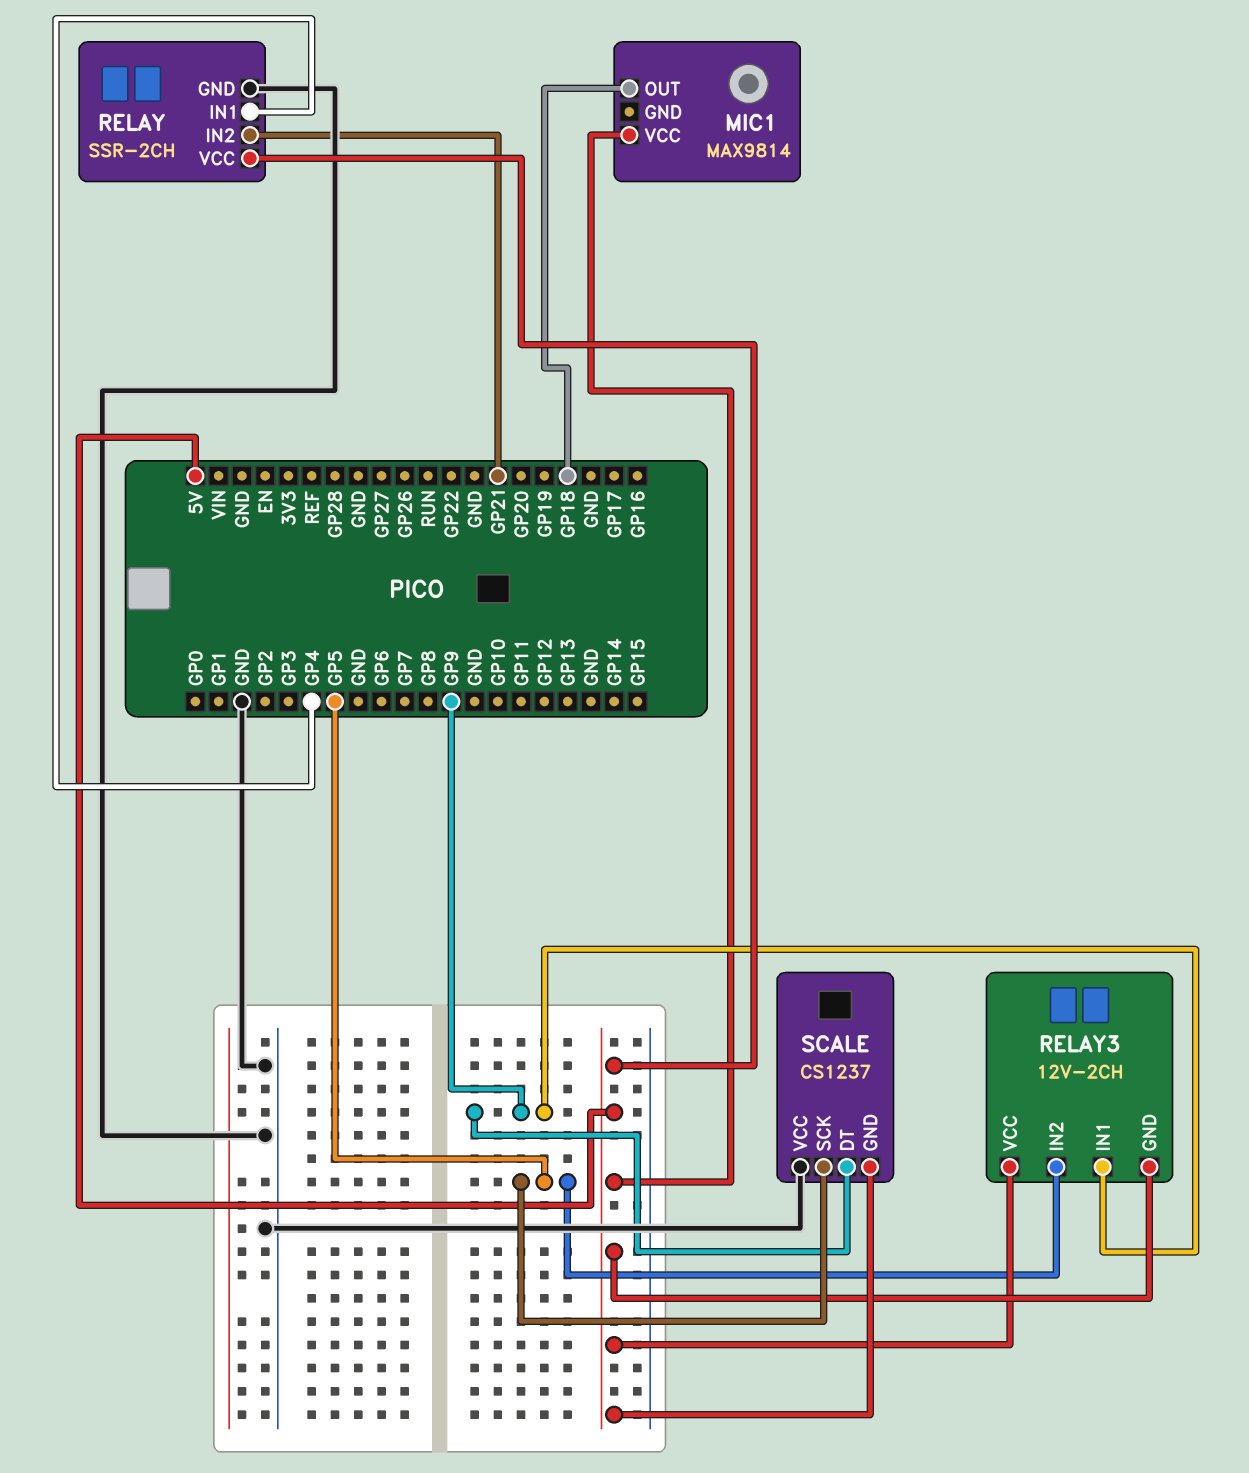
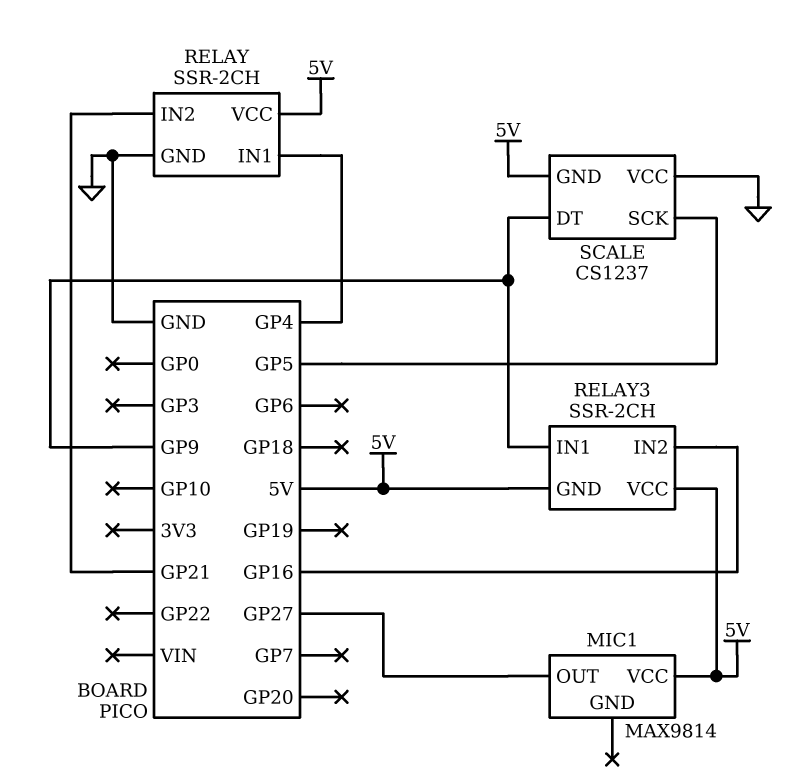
MIC1 pin OUT: GP18 -> GP27
RELAY3: 12V-2CH -> SSR-2CH
RELAY3 pin IN2: GP5 -> GP16

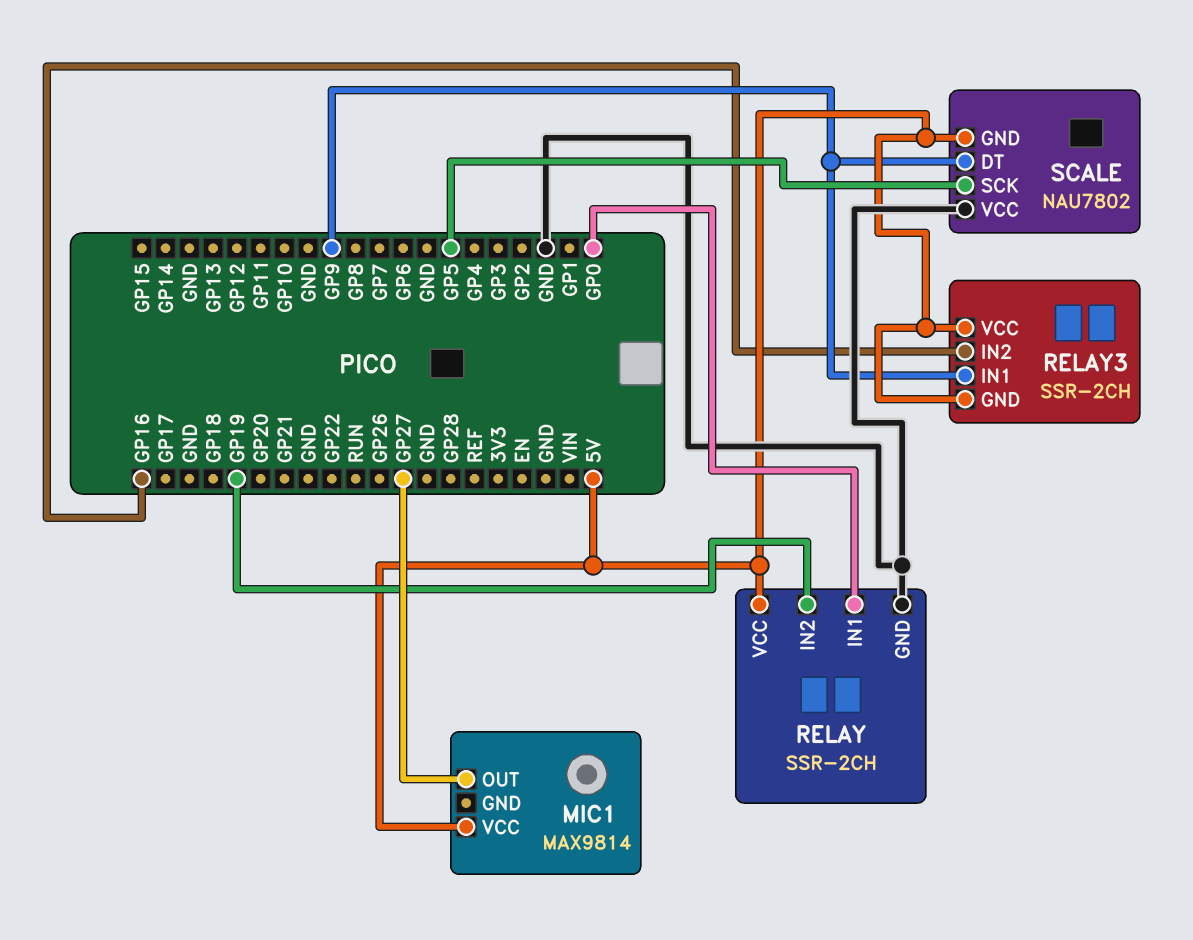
RELAY pin IN1: GP4 -> GP0
RELAY pin IN2: GP21 -> GP19
SCALE: CS1237 -> NAU7802

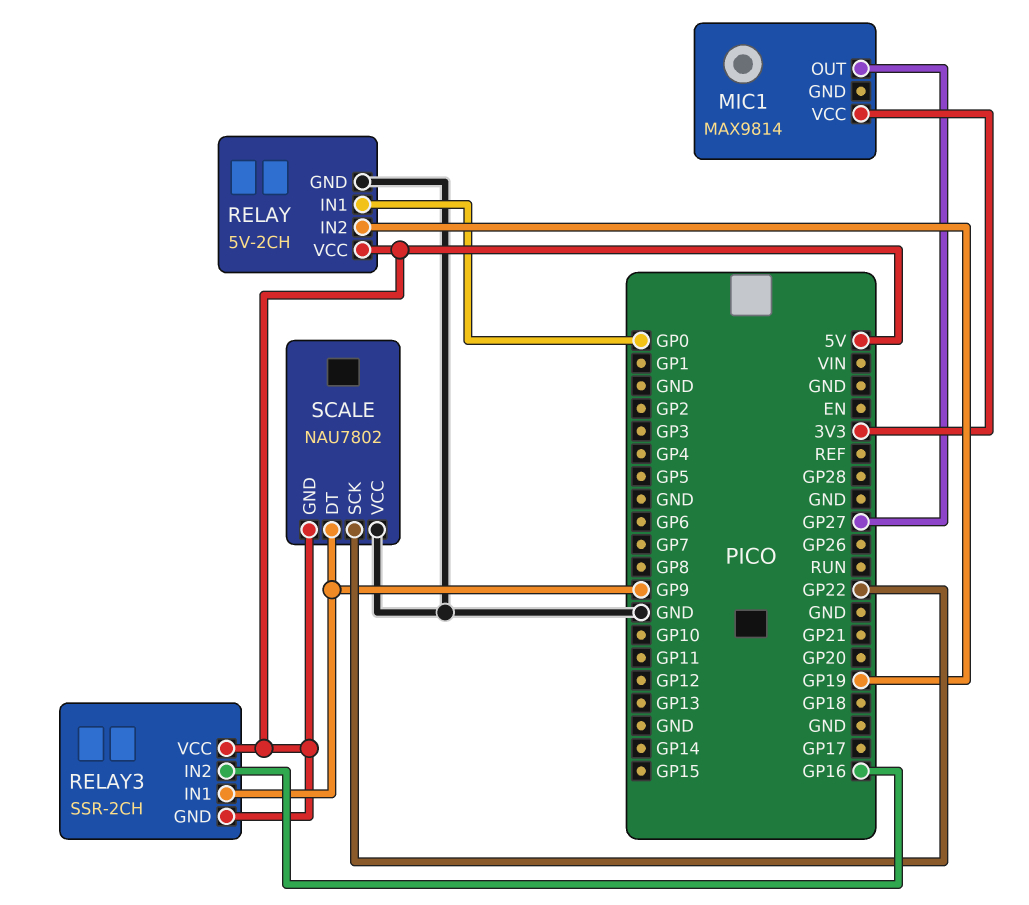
MIC1 pin VCC: 5V -> 3V3
RELAY: SSR-2CH -> 5V-2CH
SCALE pin SCK: GP5 -> GP22

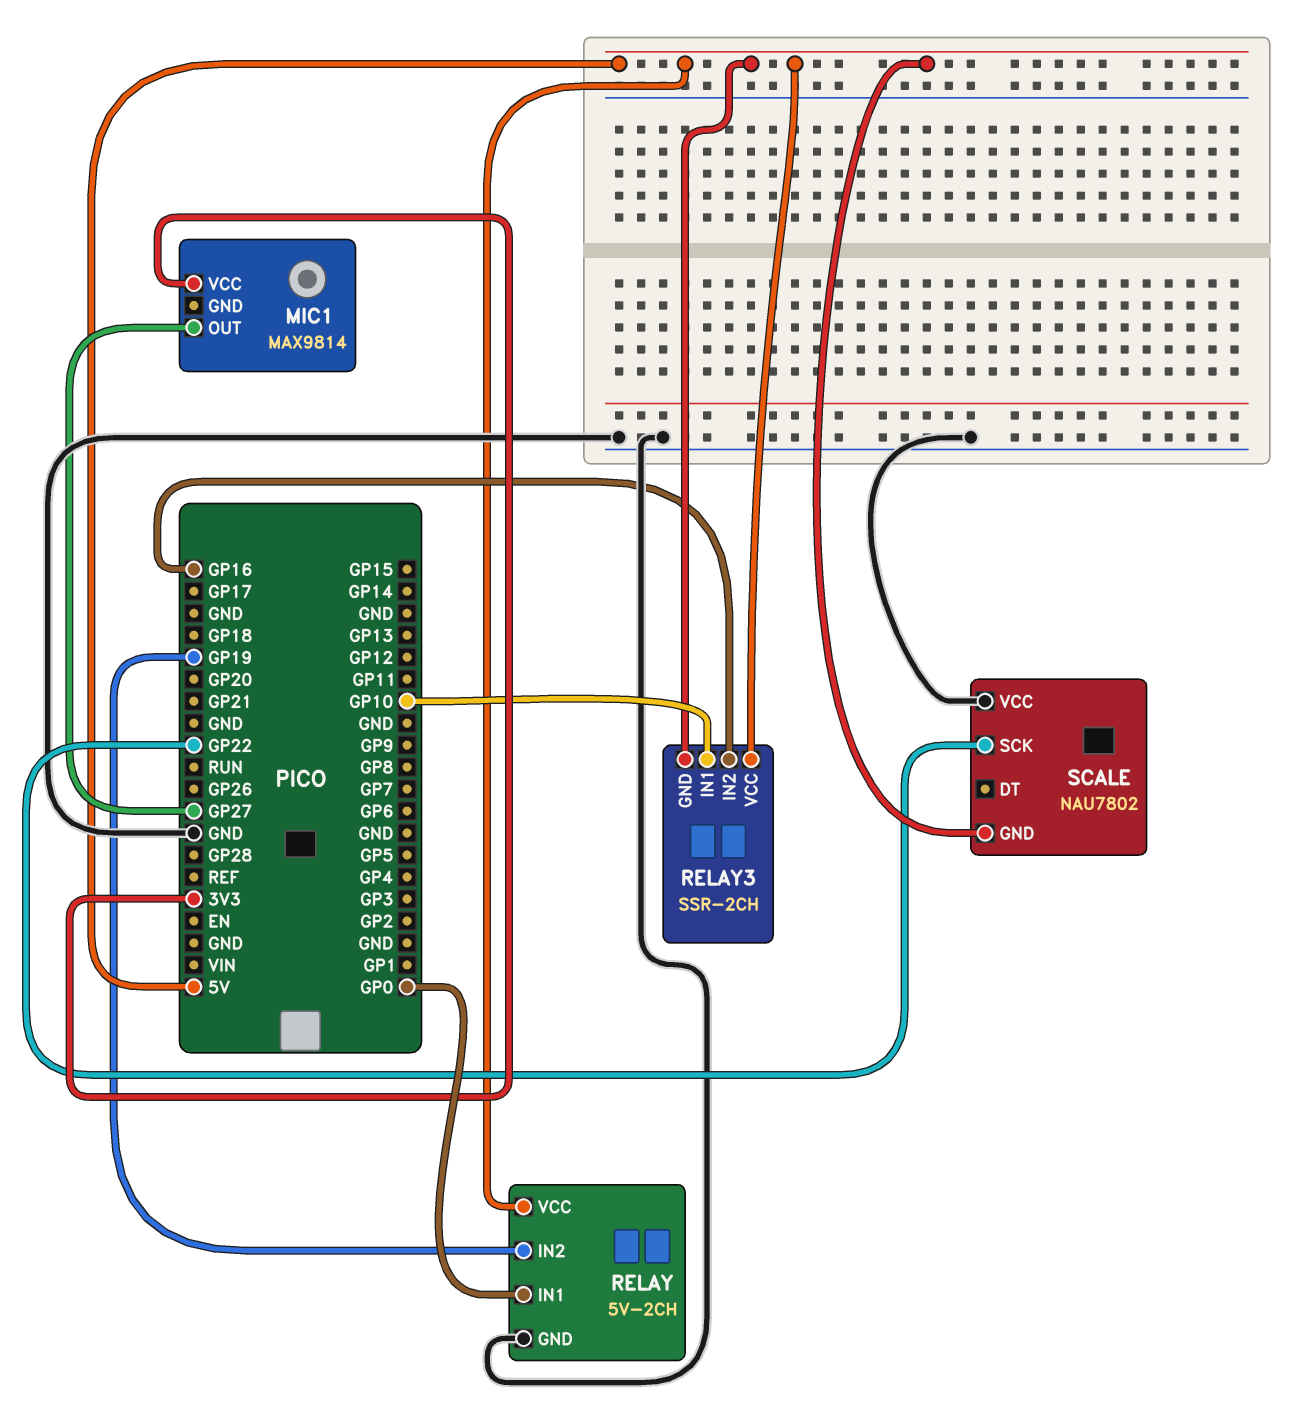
RELAY3 pin IN1: GP9 -> GP10
SCALE pin DT: GP9 -> none

